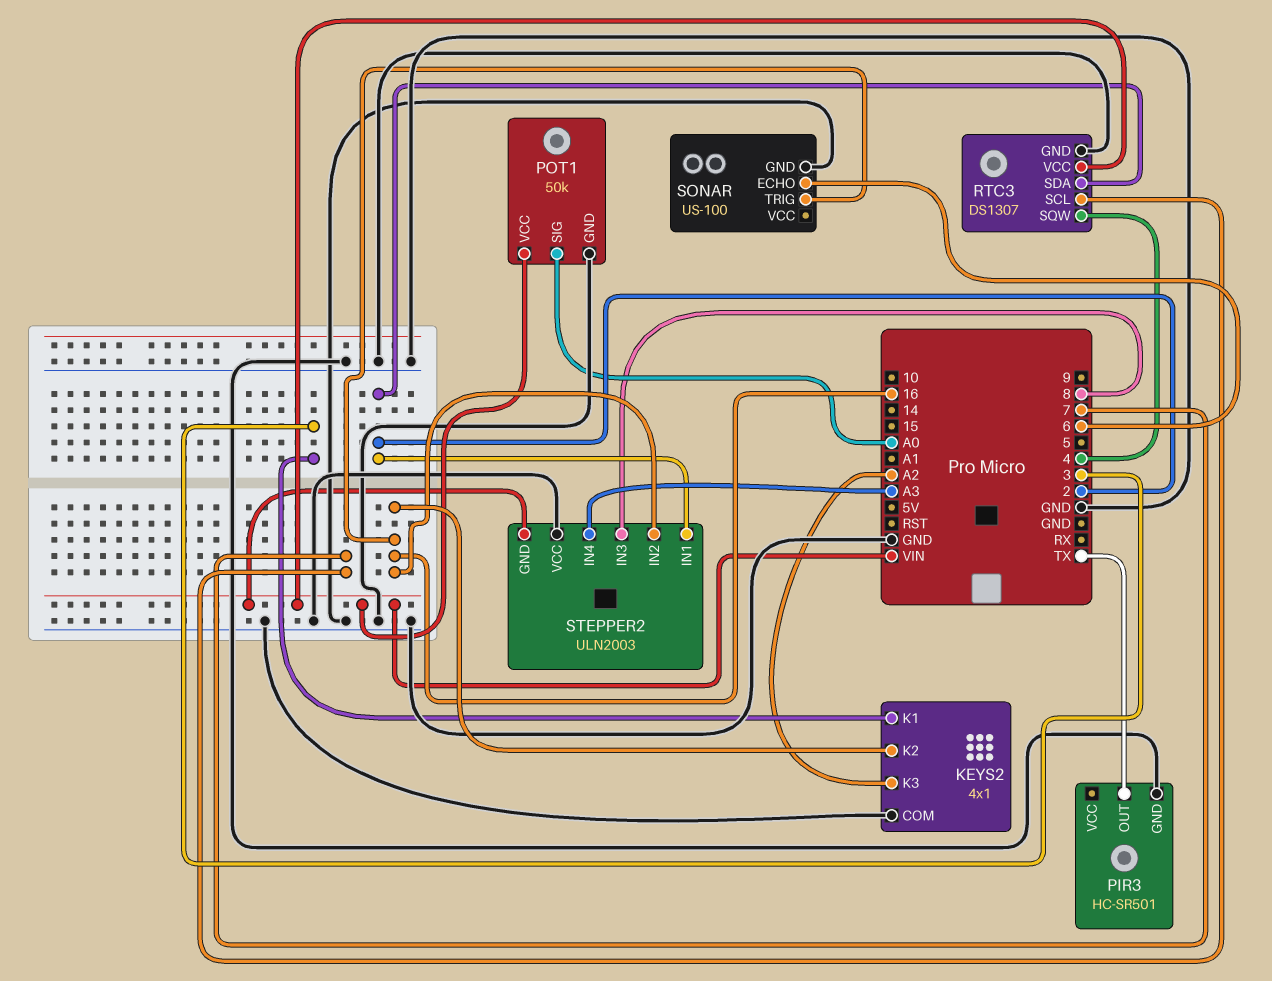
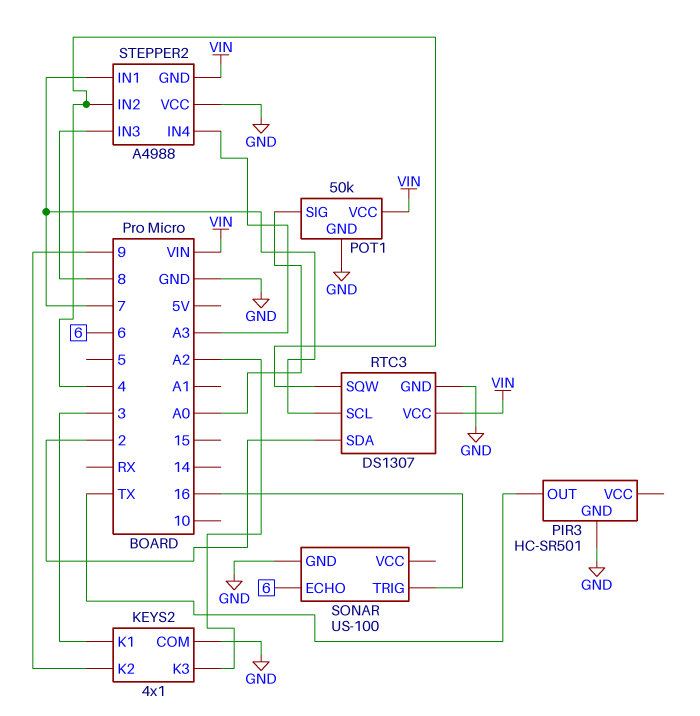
KEYS2 pin K2: 16 -> 9
STEPPER2: ULN2003 -> A4988
STEPPER2 pin IN1: 2 -> 7
STEPPER2 pin IN2: 16 -> 4

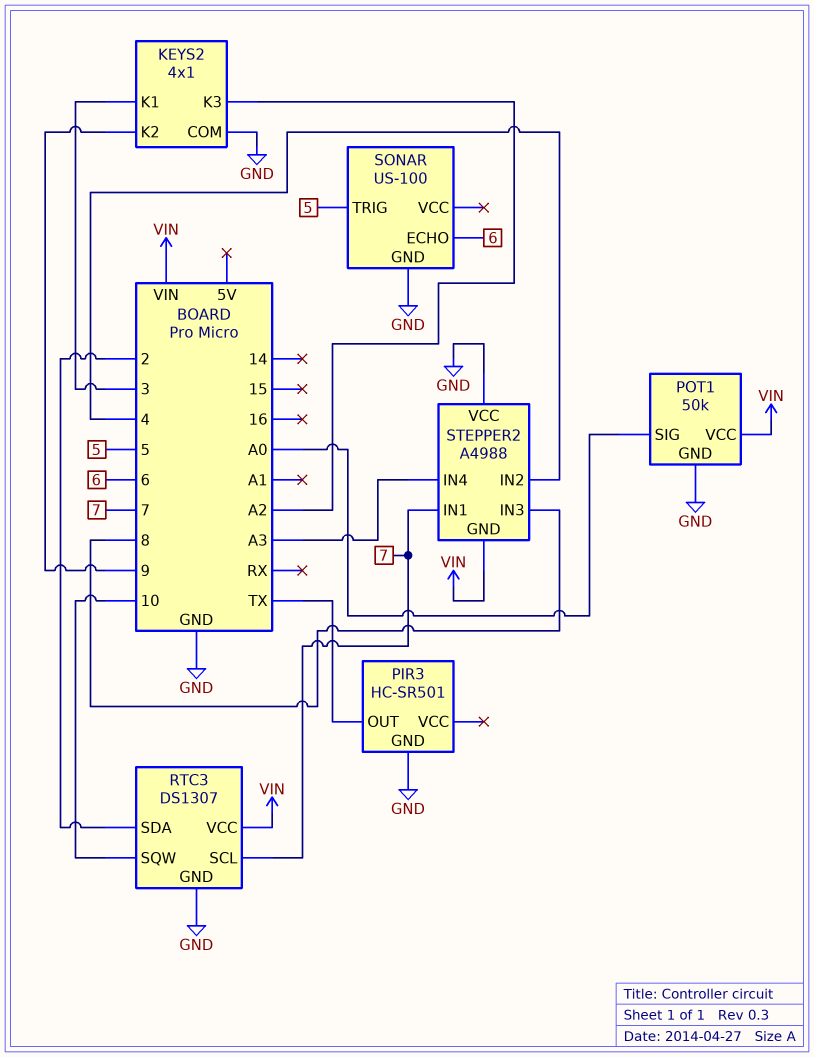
RTC3 pin SQW: 4 -> 10
SONAR pin TRIG: 16 -> 5

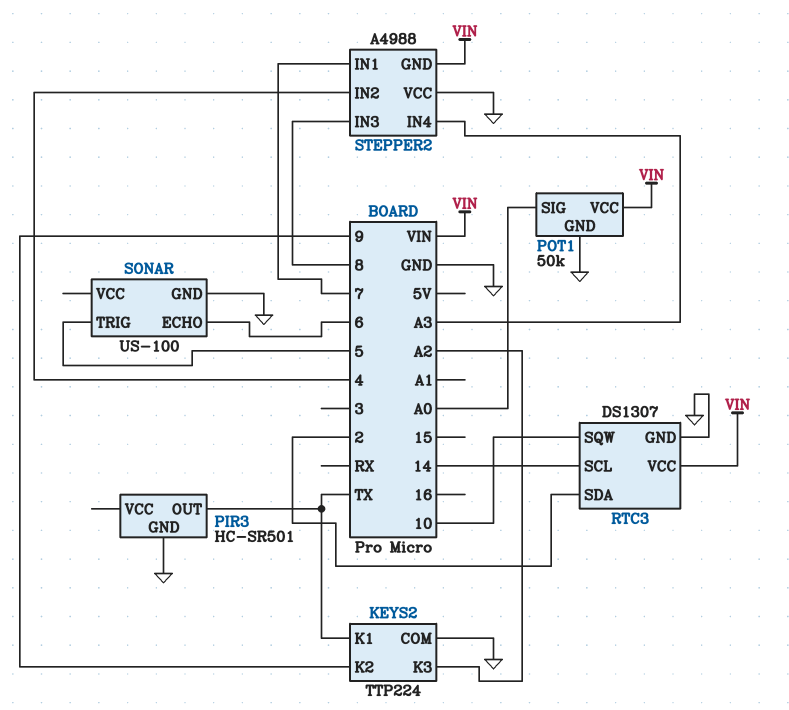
KEYS2: 4x1 -> TTP224
KEYS2 pin K1: 3 -> TX
RTC3 pin SCL: 7 -> 14

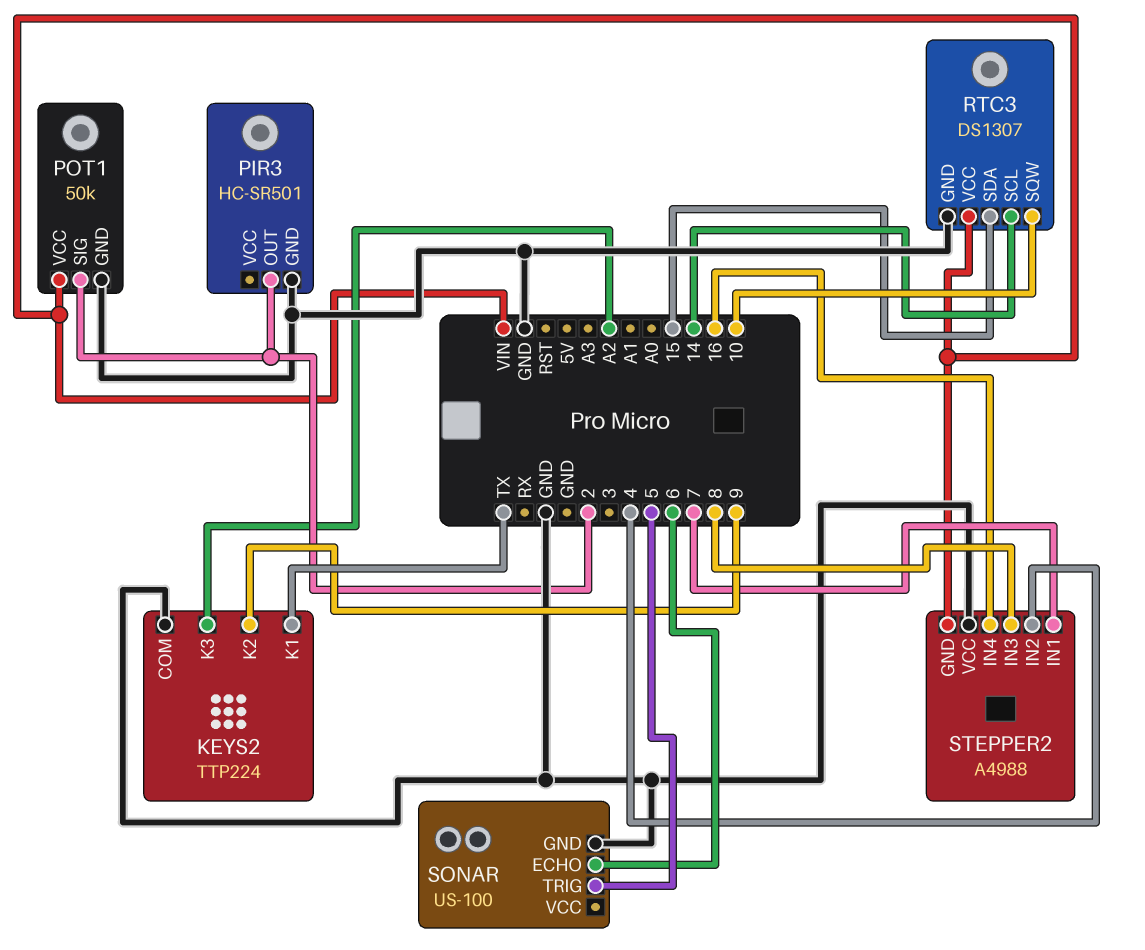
PIR3 pin OUT: TX -> 2
POT1 pin SIG: A0 -> 2
RTC3 pin SDA: 2 -> 15
STEPPER2 pin IN4: A3 -> 16

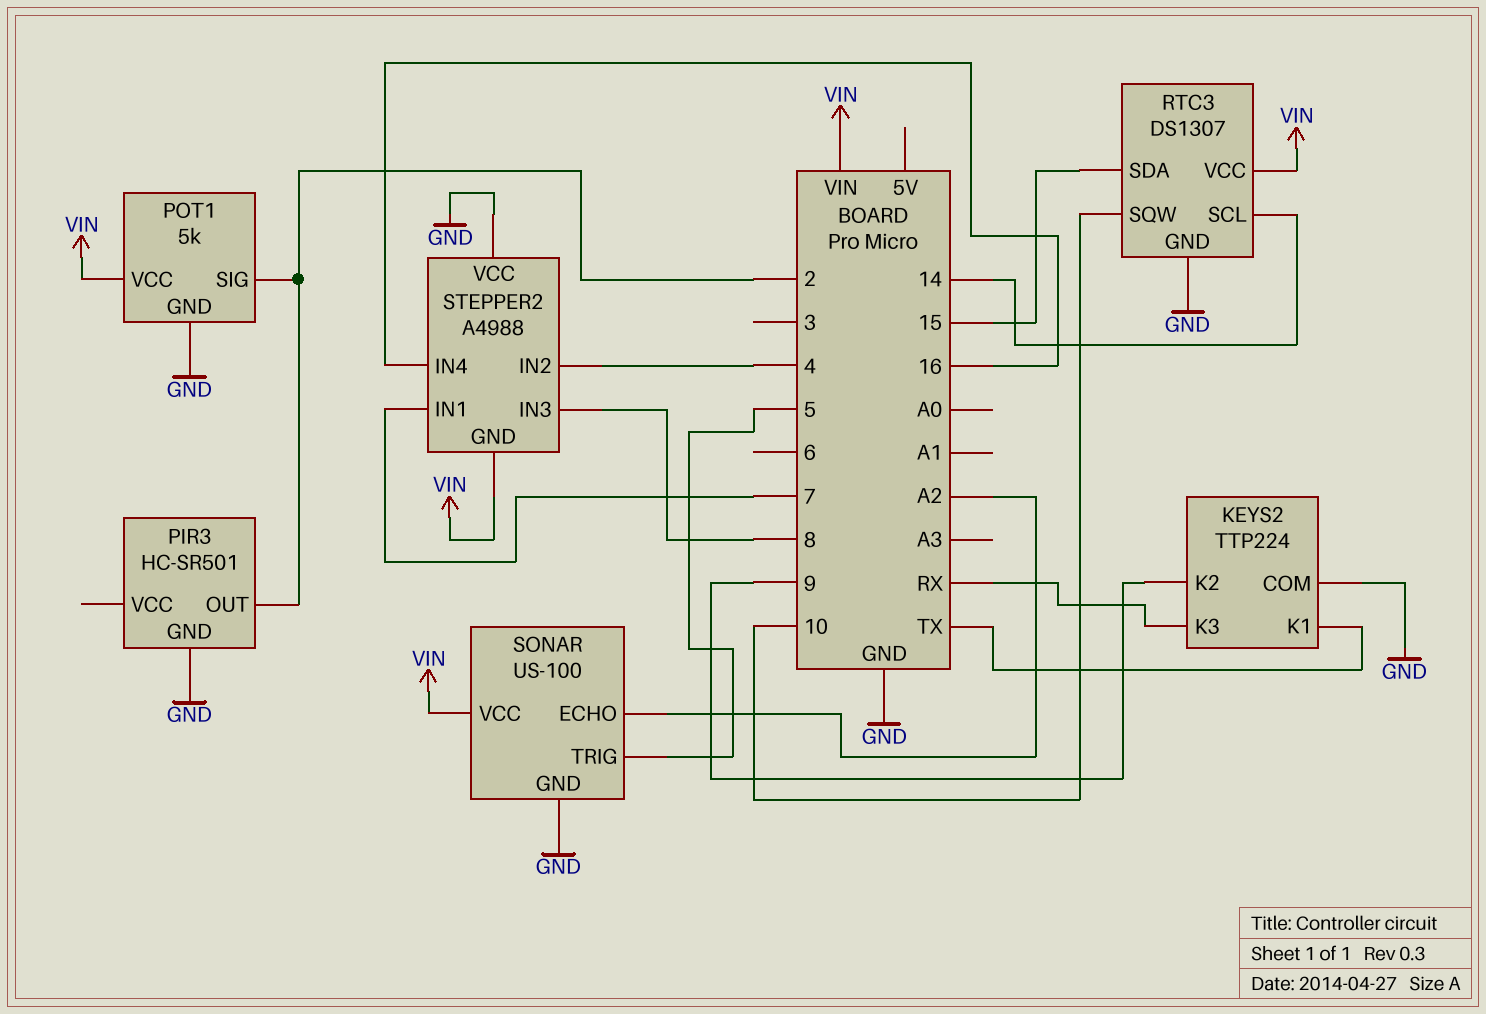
KEYS2 pin K3: A2 -> RX
POT1: 50k -> 5k
SONAR pin ECHO: 6 -> A2
SONAR pin VCC: none -> VIN

